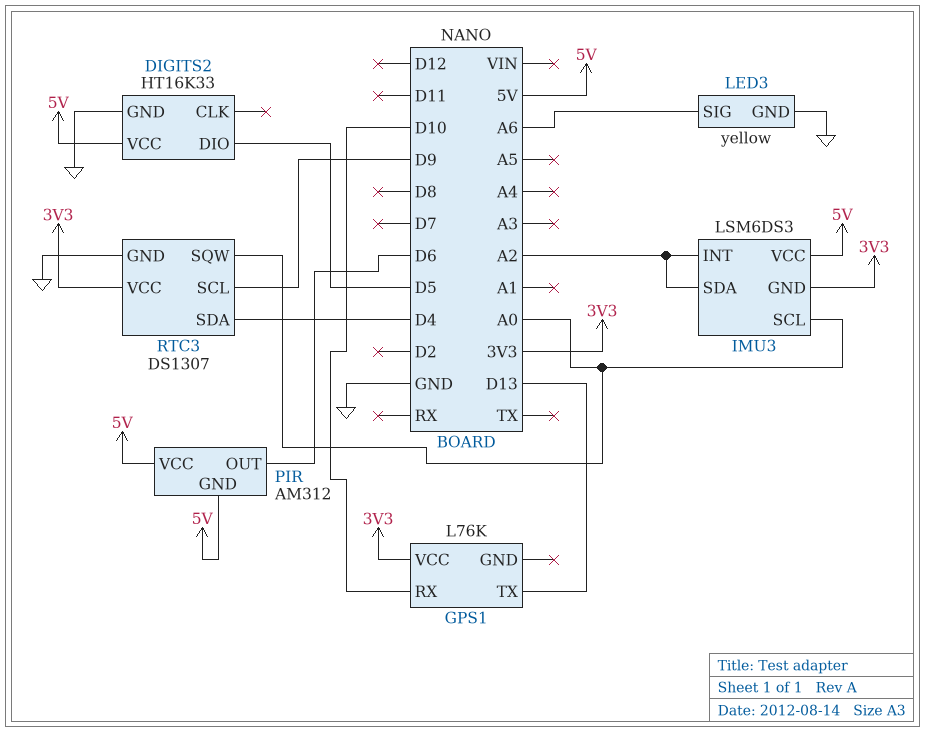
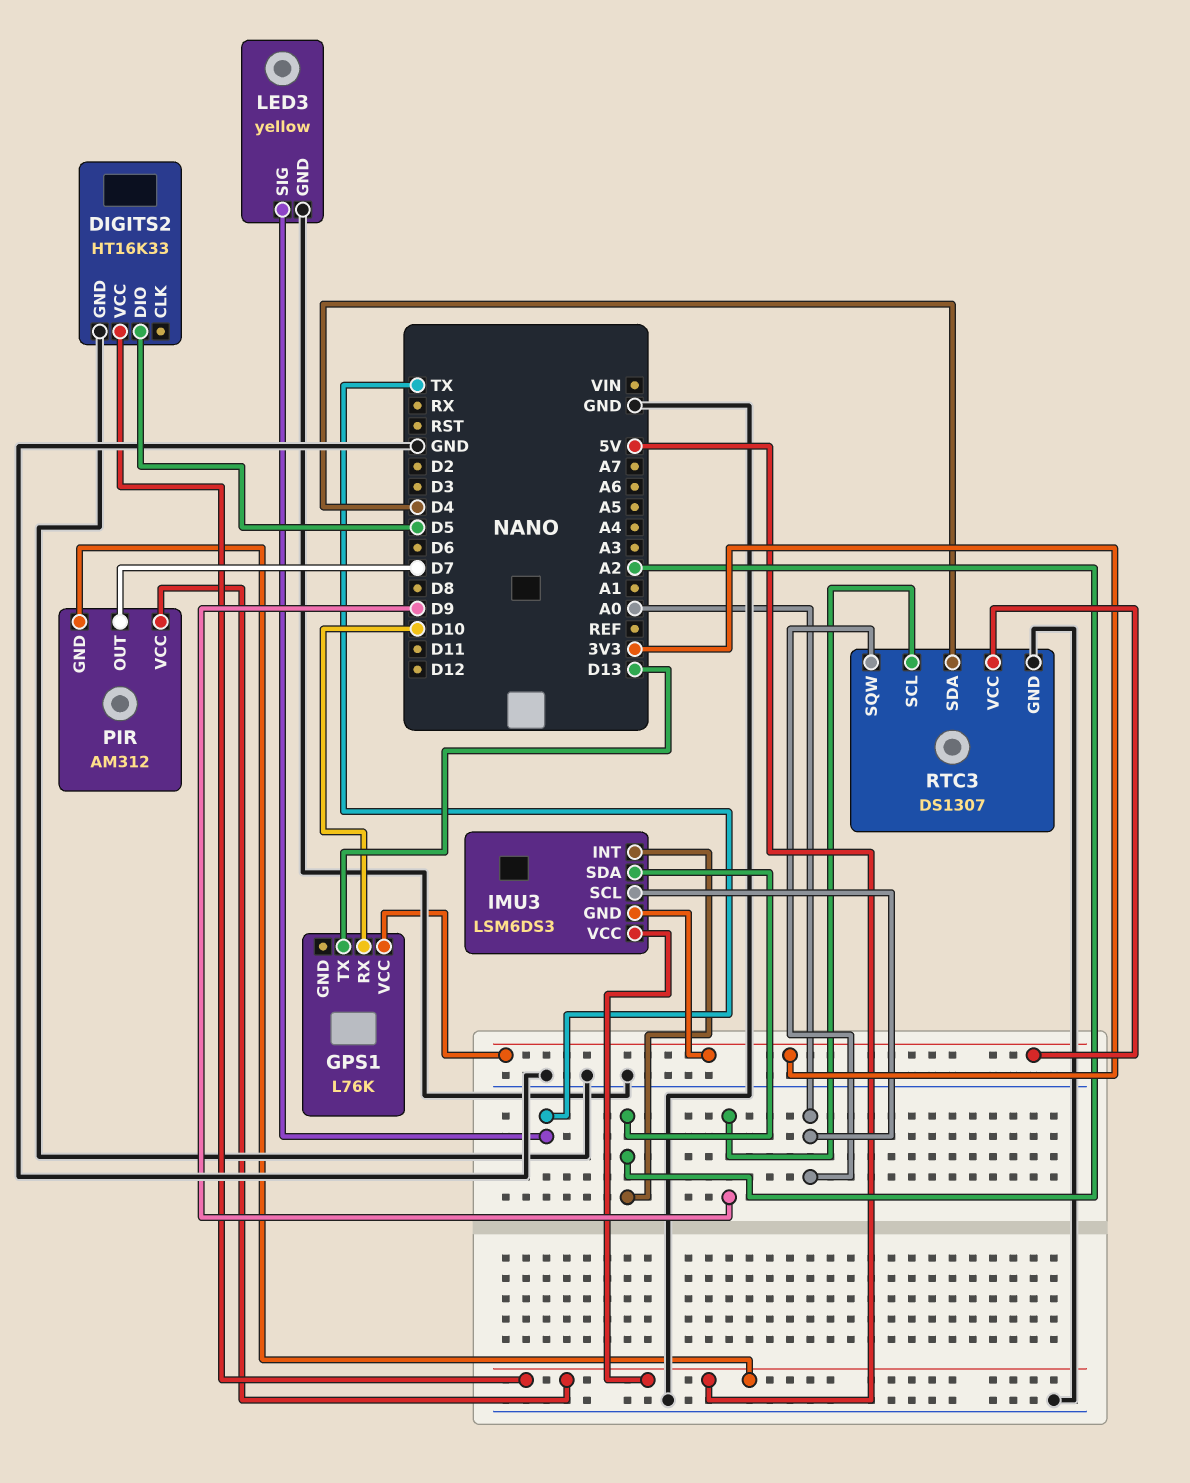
LED3 pin SIG: A6 -> TX
PIR pin OUT: D6 -> D7

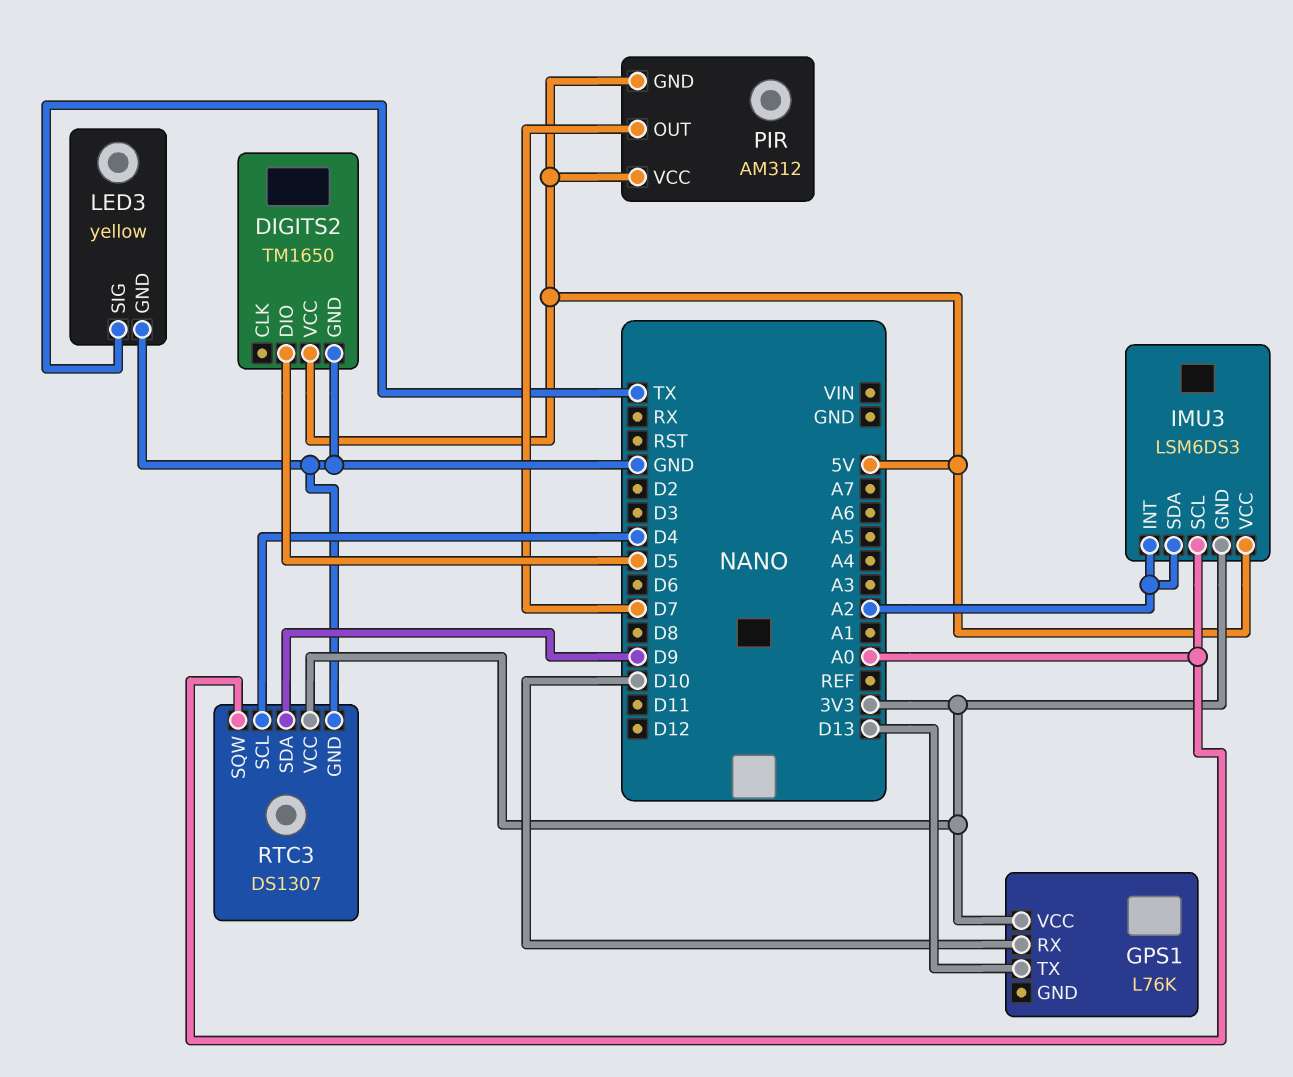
DIGITS2: HT16K33 -> TM1650
RTC3 pin SCL: D9 -> D4
RTC3 pin SDA: D4 -> D9

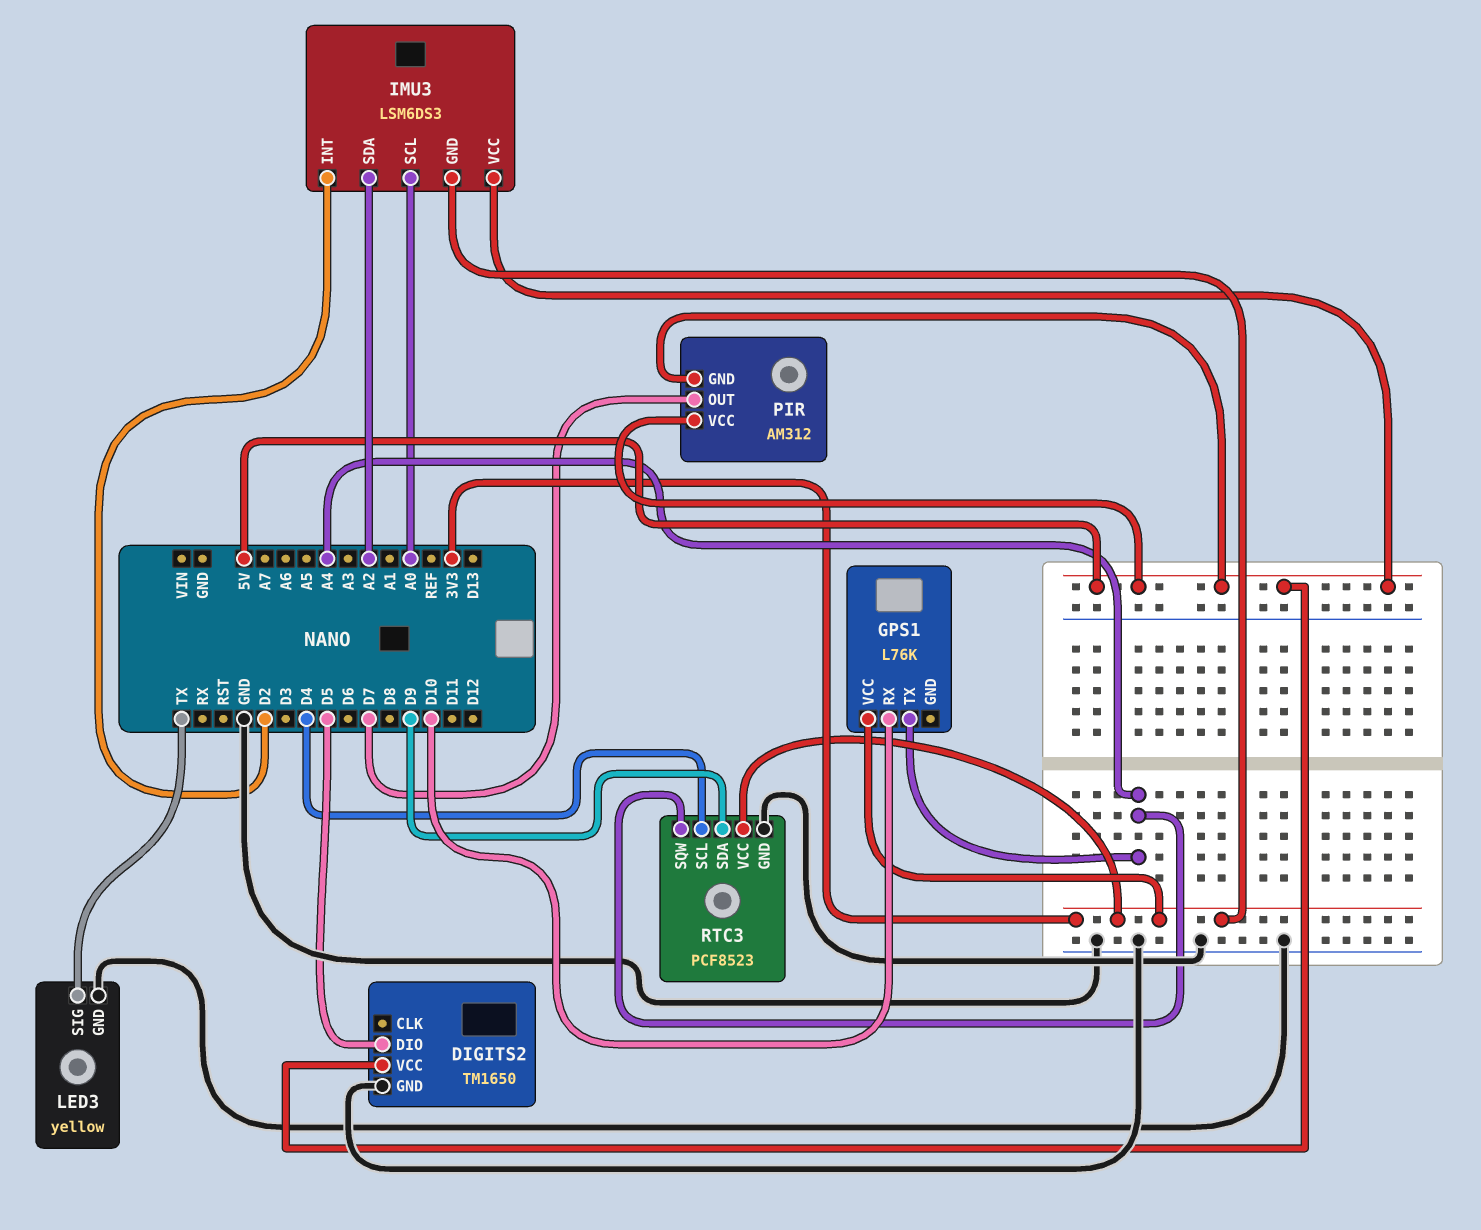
GPS1 pin TX: D13 -> A4
IMU3 pin INT: A2 -> D2
RTC3: DS1307 -> PCF8523
RTC3 pin SQW: A0 -> A4

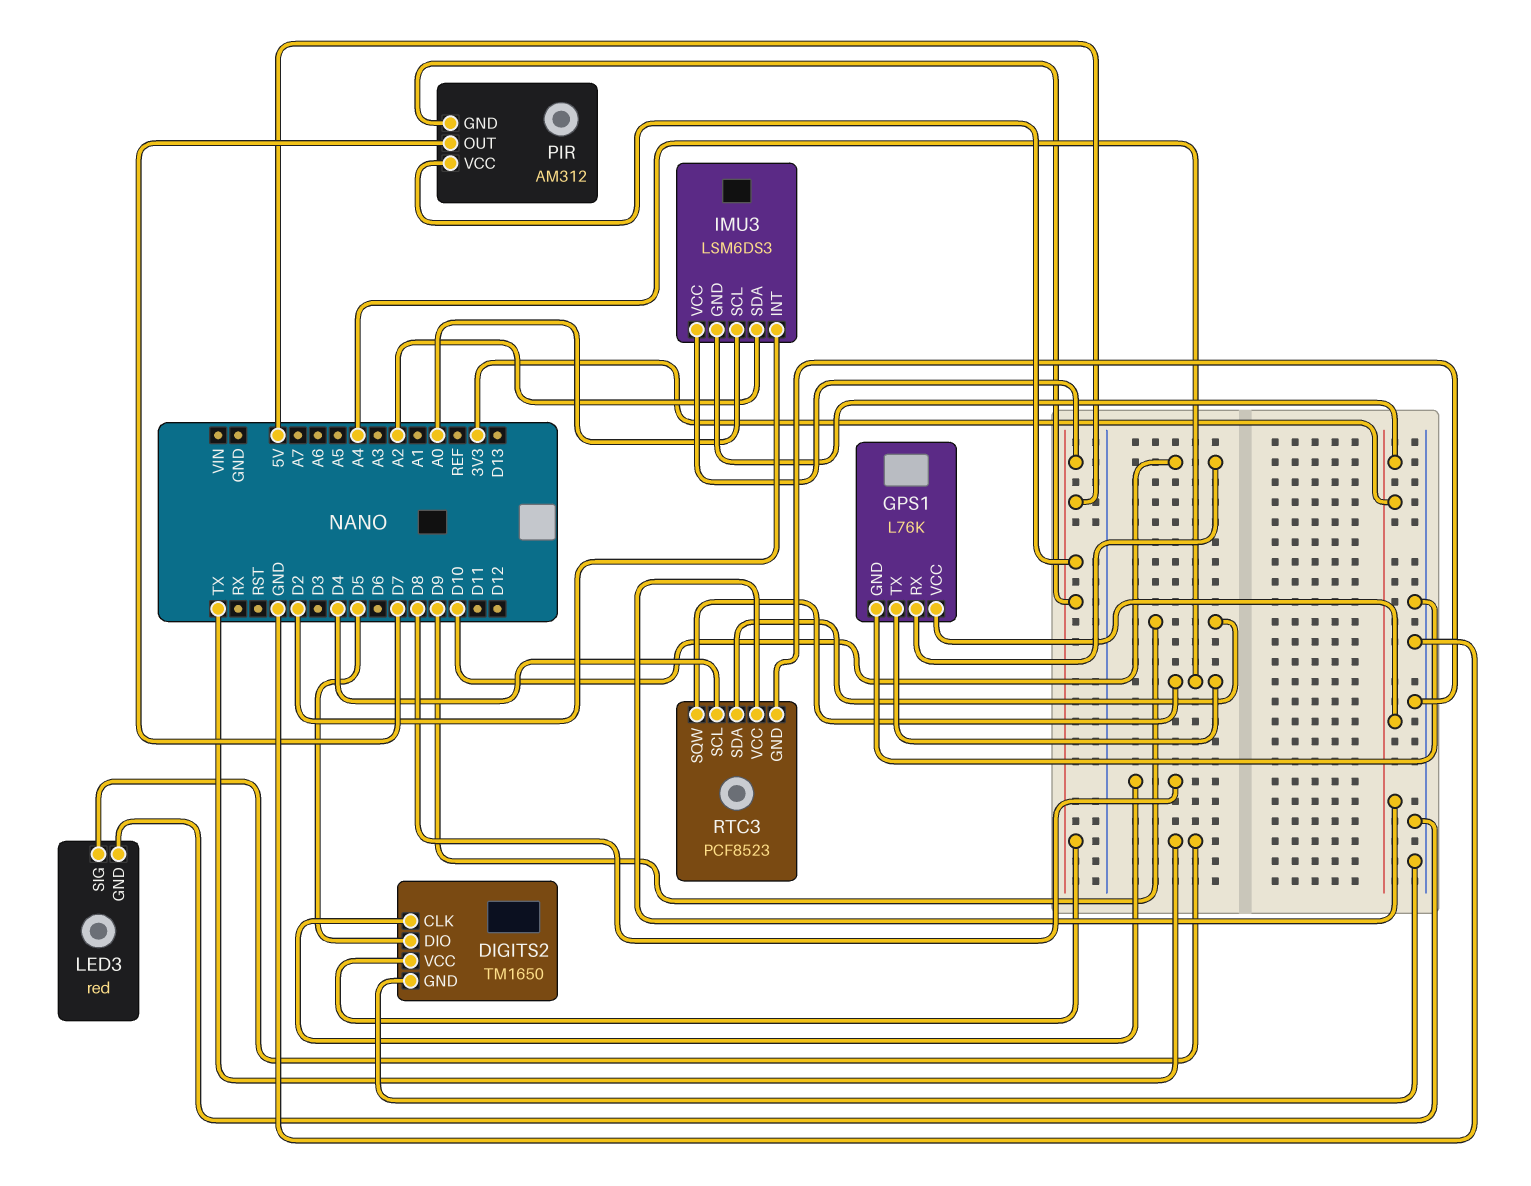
DIGITS2 pin CLK: none -> D8
GPS1 pin GND: none -> GND
LED3: yellow -> red

